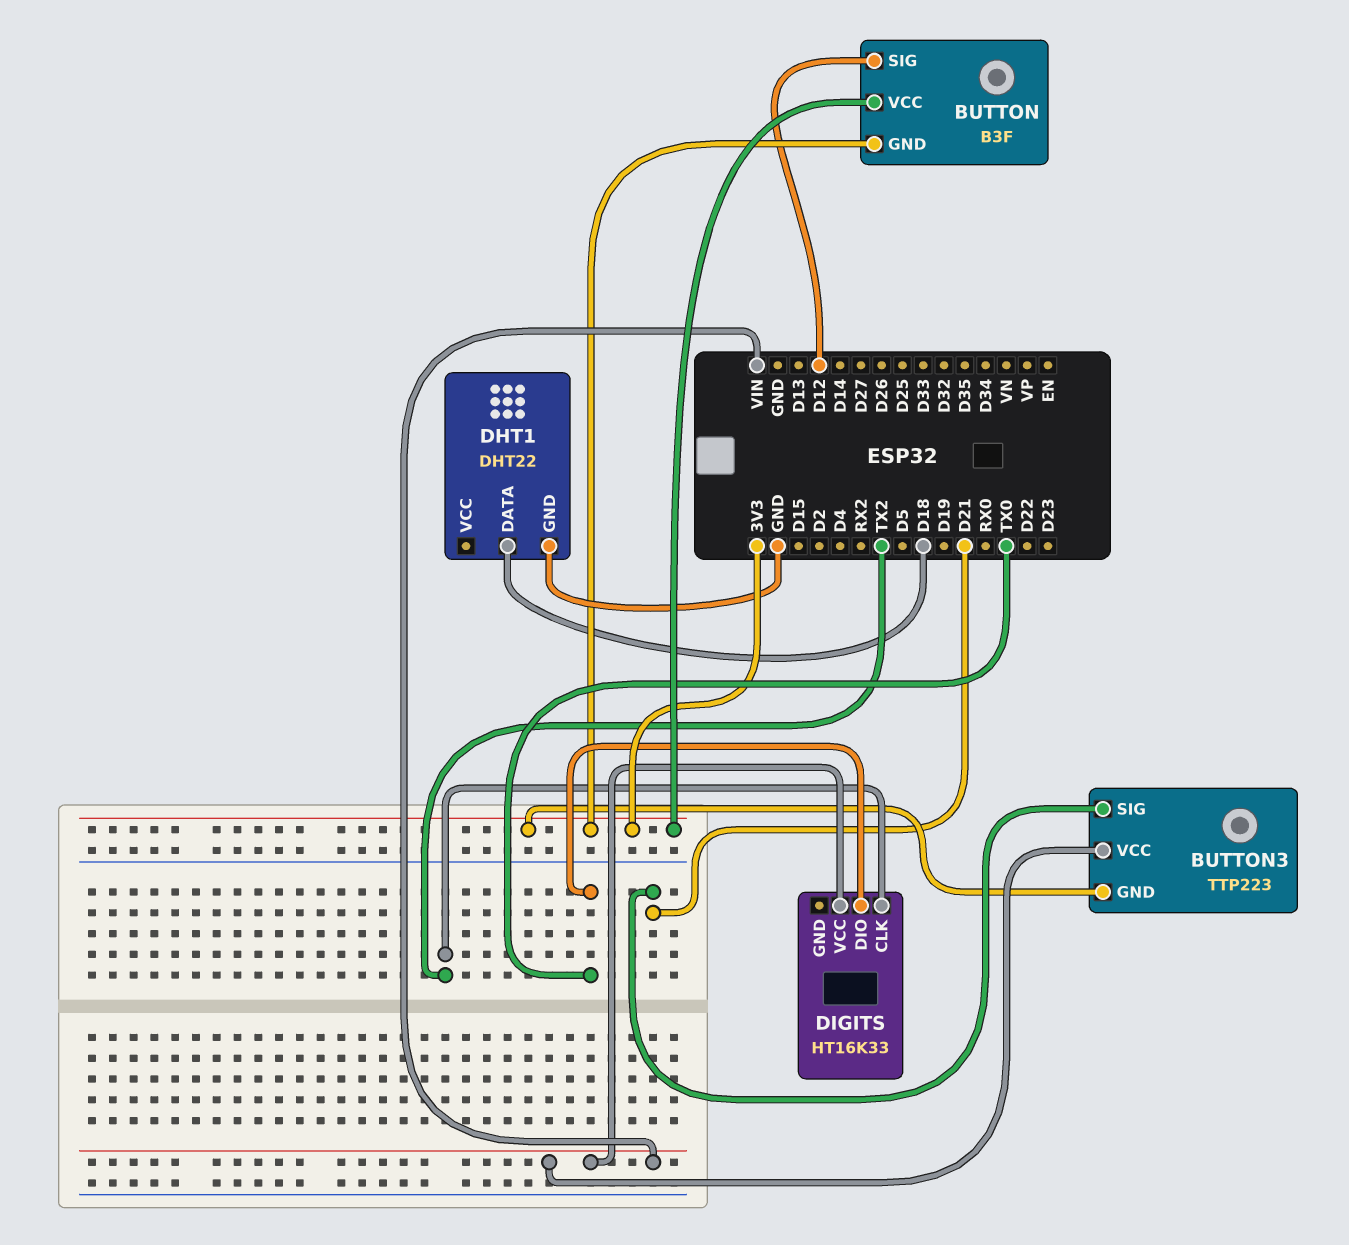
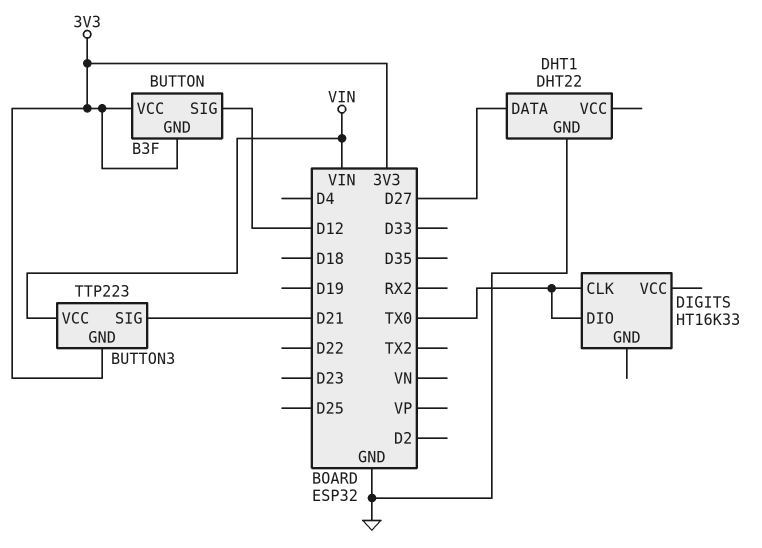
DHT1 pin DATA: D18 -> D27
DIGITS pin CLK: TX2 -> TX0
DIGITS pin VCC: VIN -> none

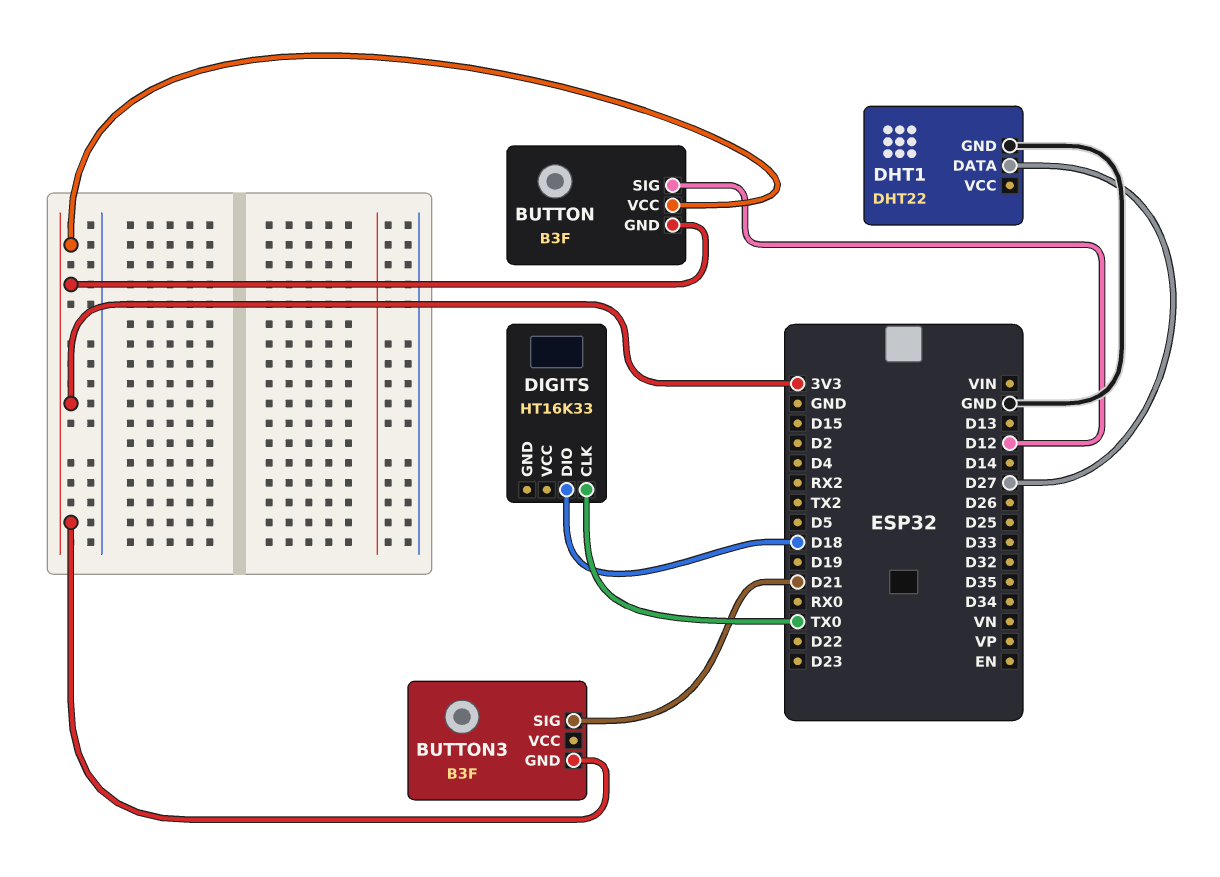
BUTTON3: TTP223 -> B3F
BUTTON3 pin VCC: VIN -> none
DIGITS pin DIO: TX0 -> D18

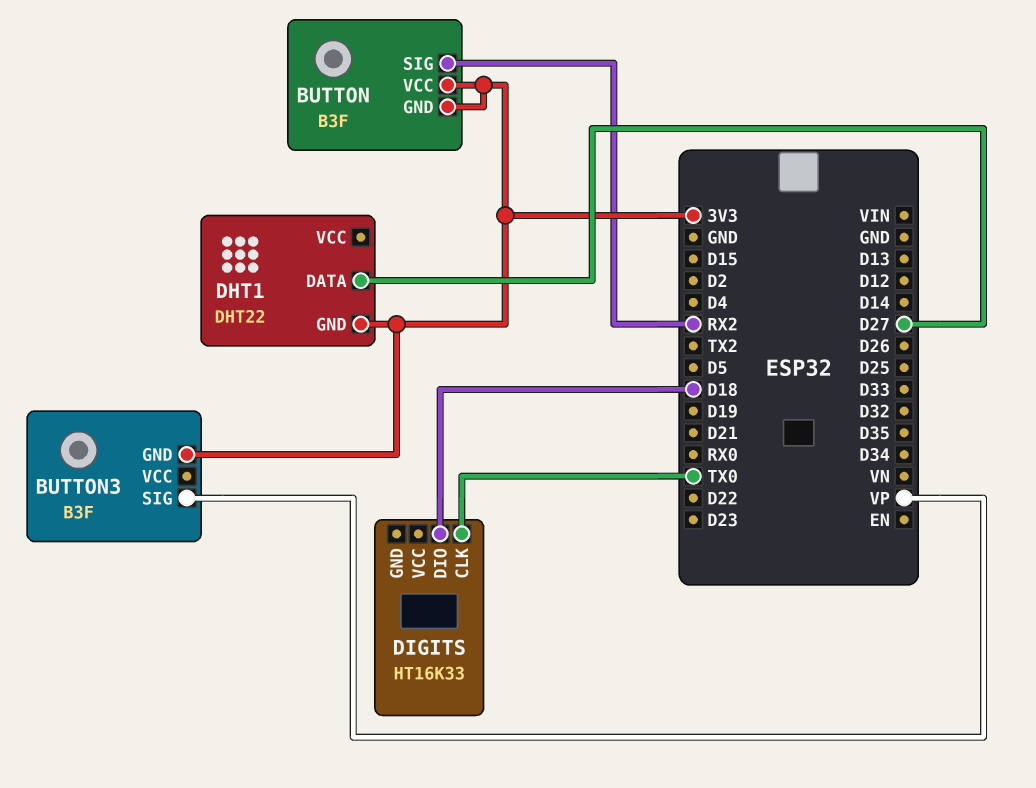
BUTTON pin SIG: D12 -> RX2
BUTTON3 pin SIG: D21 -> VP
DHT1 pin GND: GND -> 3V3

